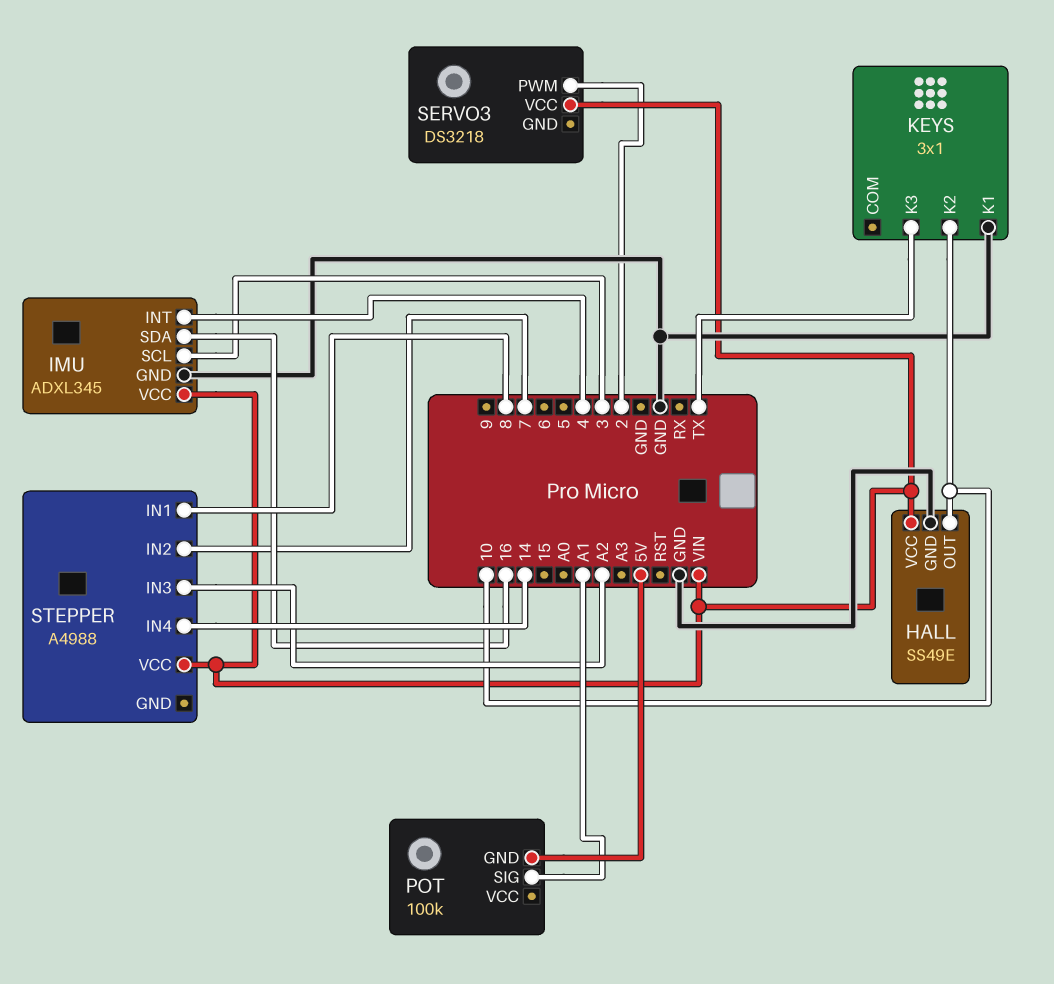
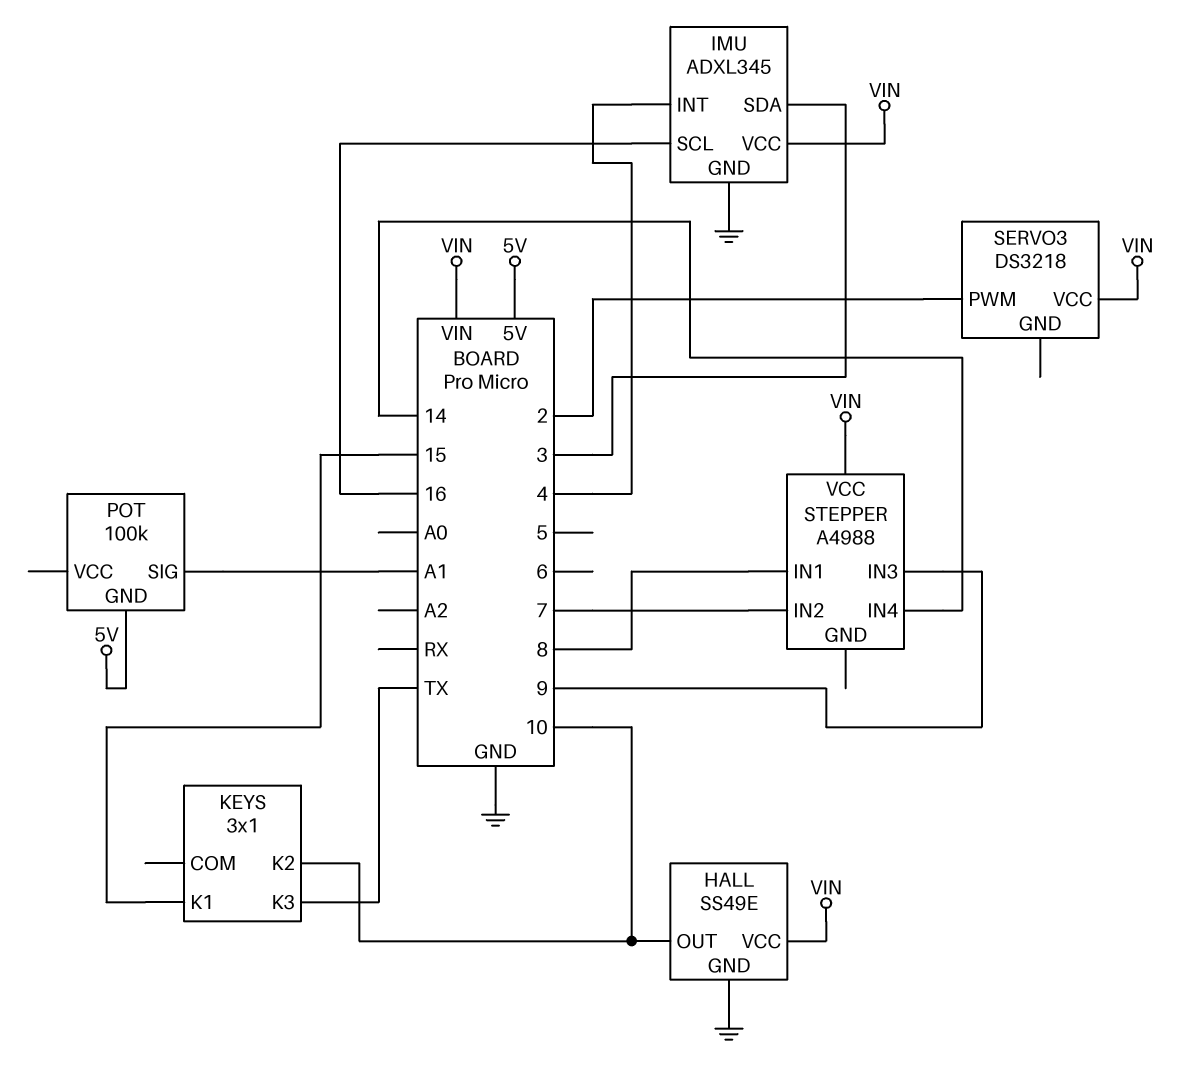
IMU pin SCL: 3 -> 16
IMU pin SDA: 16 -> 3
KEYS pin K1: GND -> 15
STEPPER pin IN3: A2 -> 9

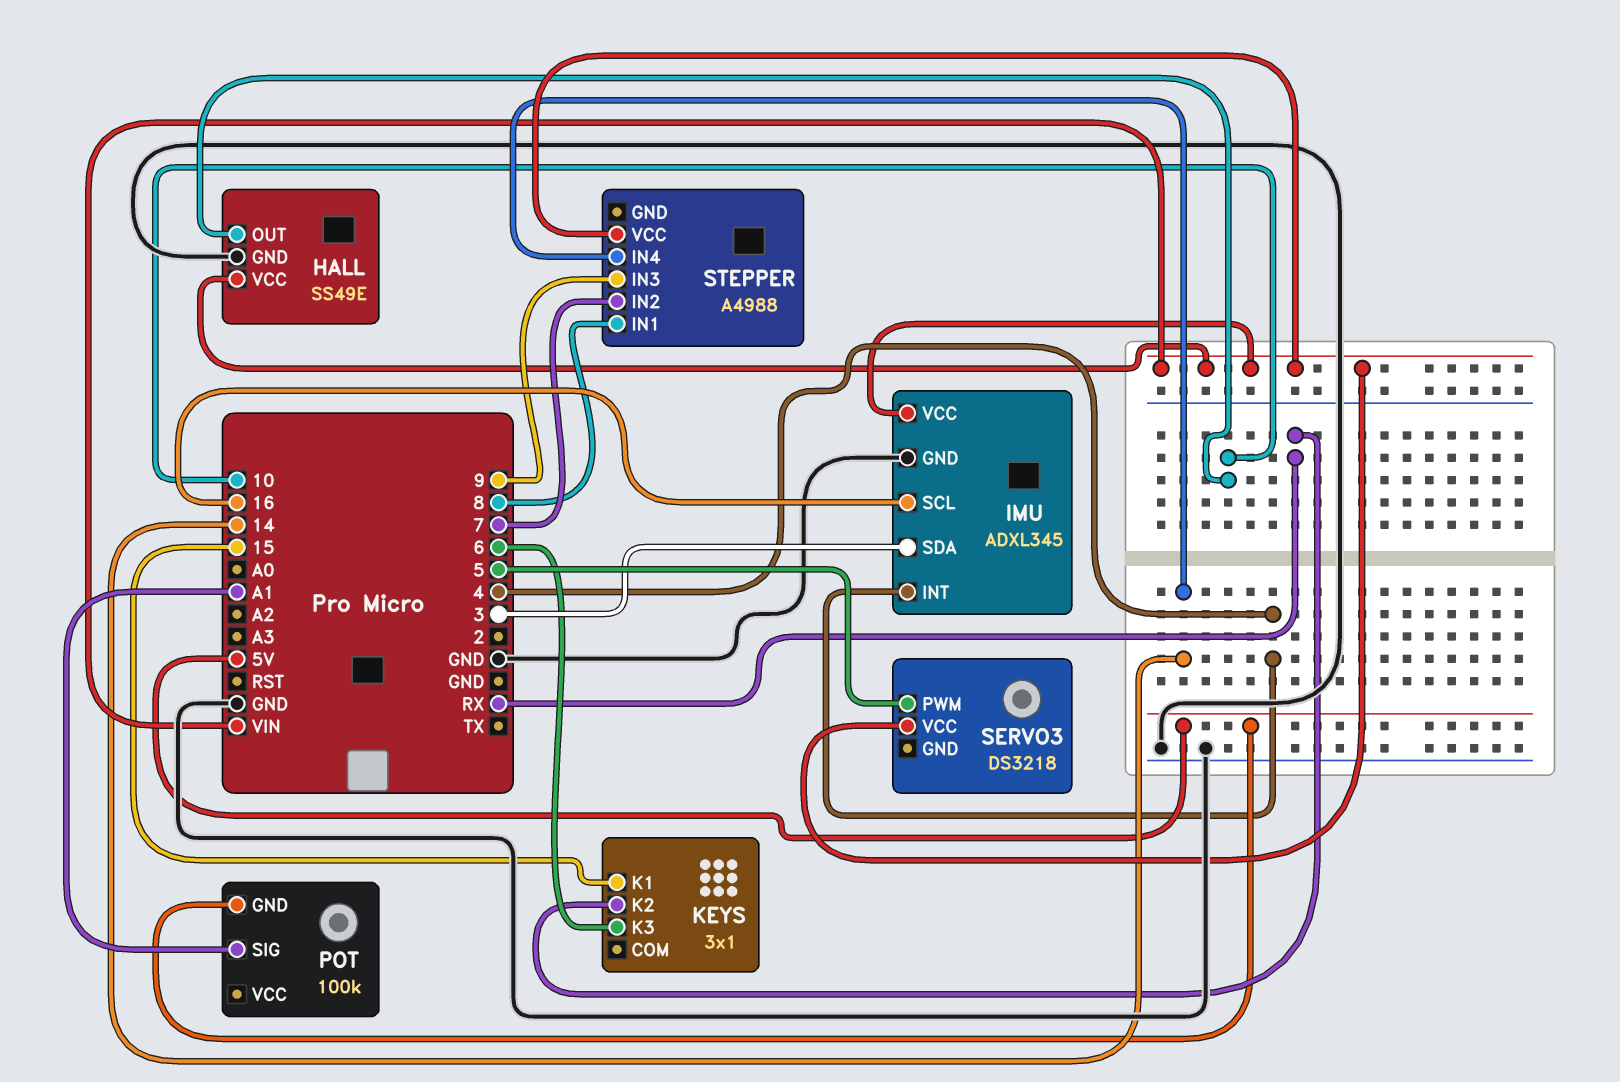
KEYS pin K2: 10 -> RX
KEYS pin K3: TX -> 6
SERVO3 pin PWM: 2 -> 5

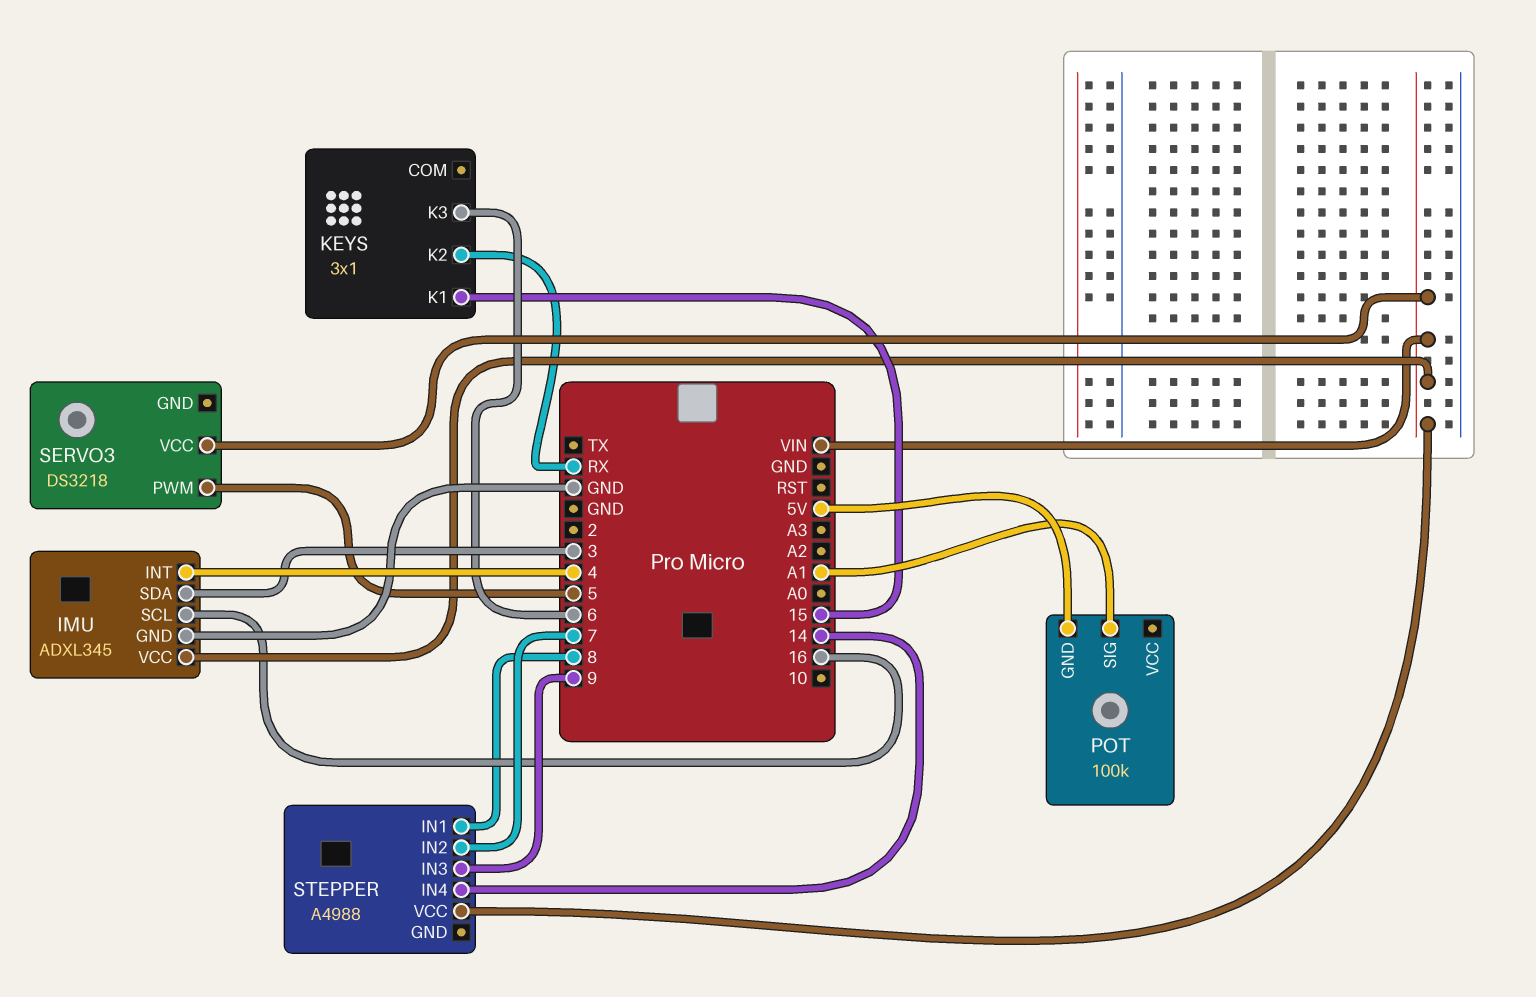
HALL: SS49E -> none
HALL pin GND: GND -> none
HALL pin OUT: 10 -> none
HALL pin VCC: VIN -> none

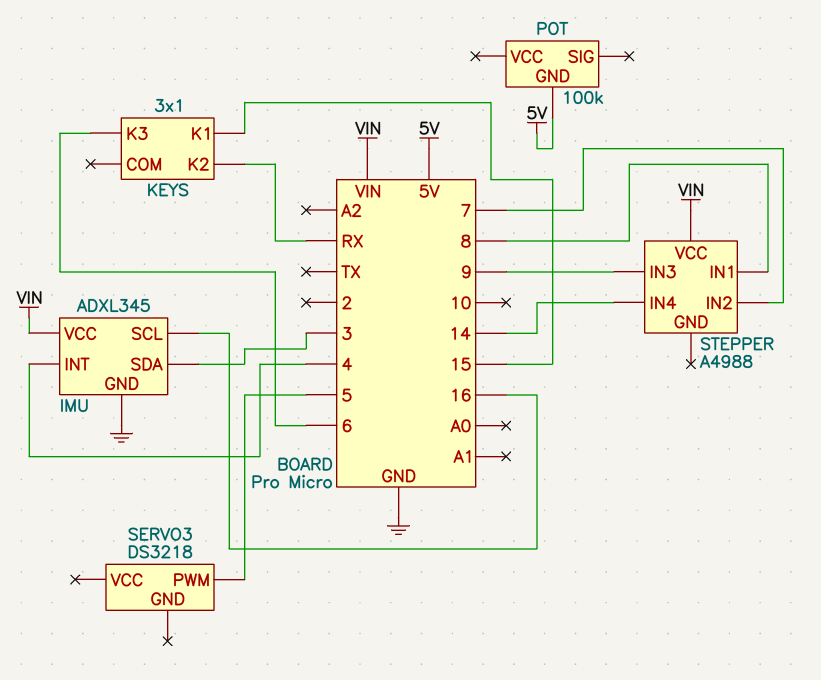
POT pin SIG: A1 -> none
SERVO3 pin VCC: VIN -> none

